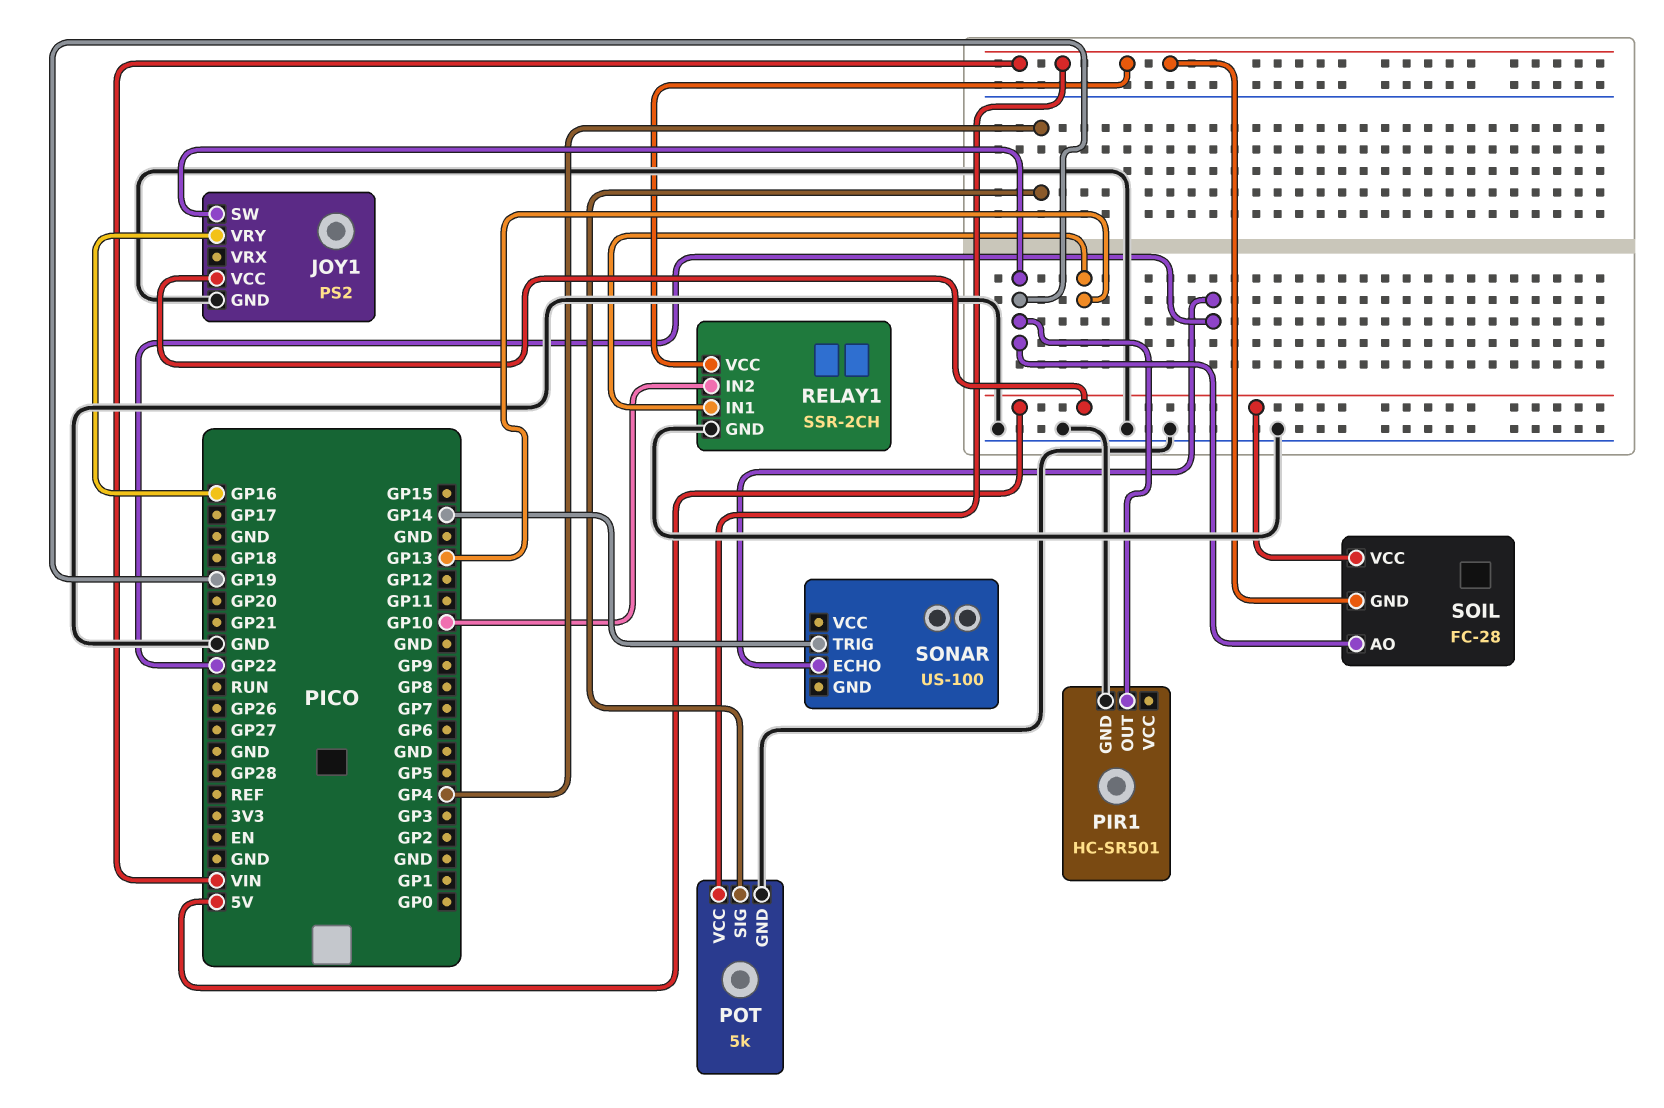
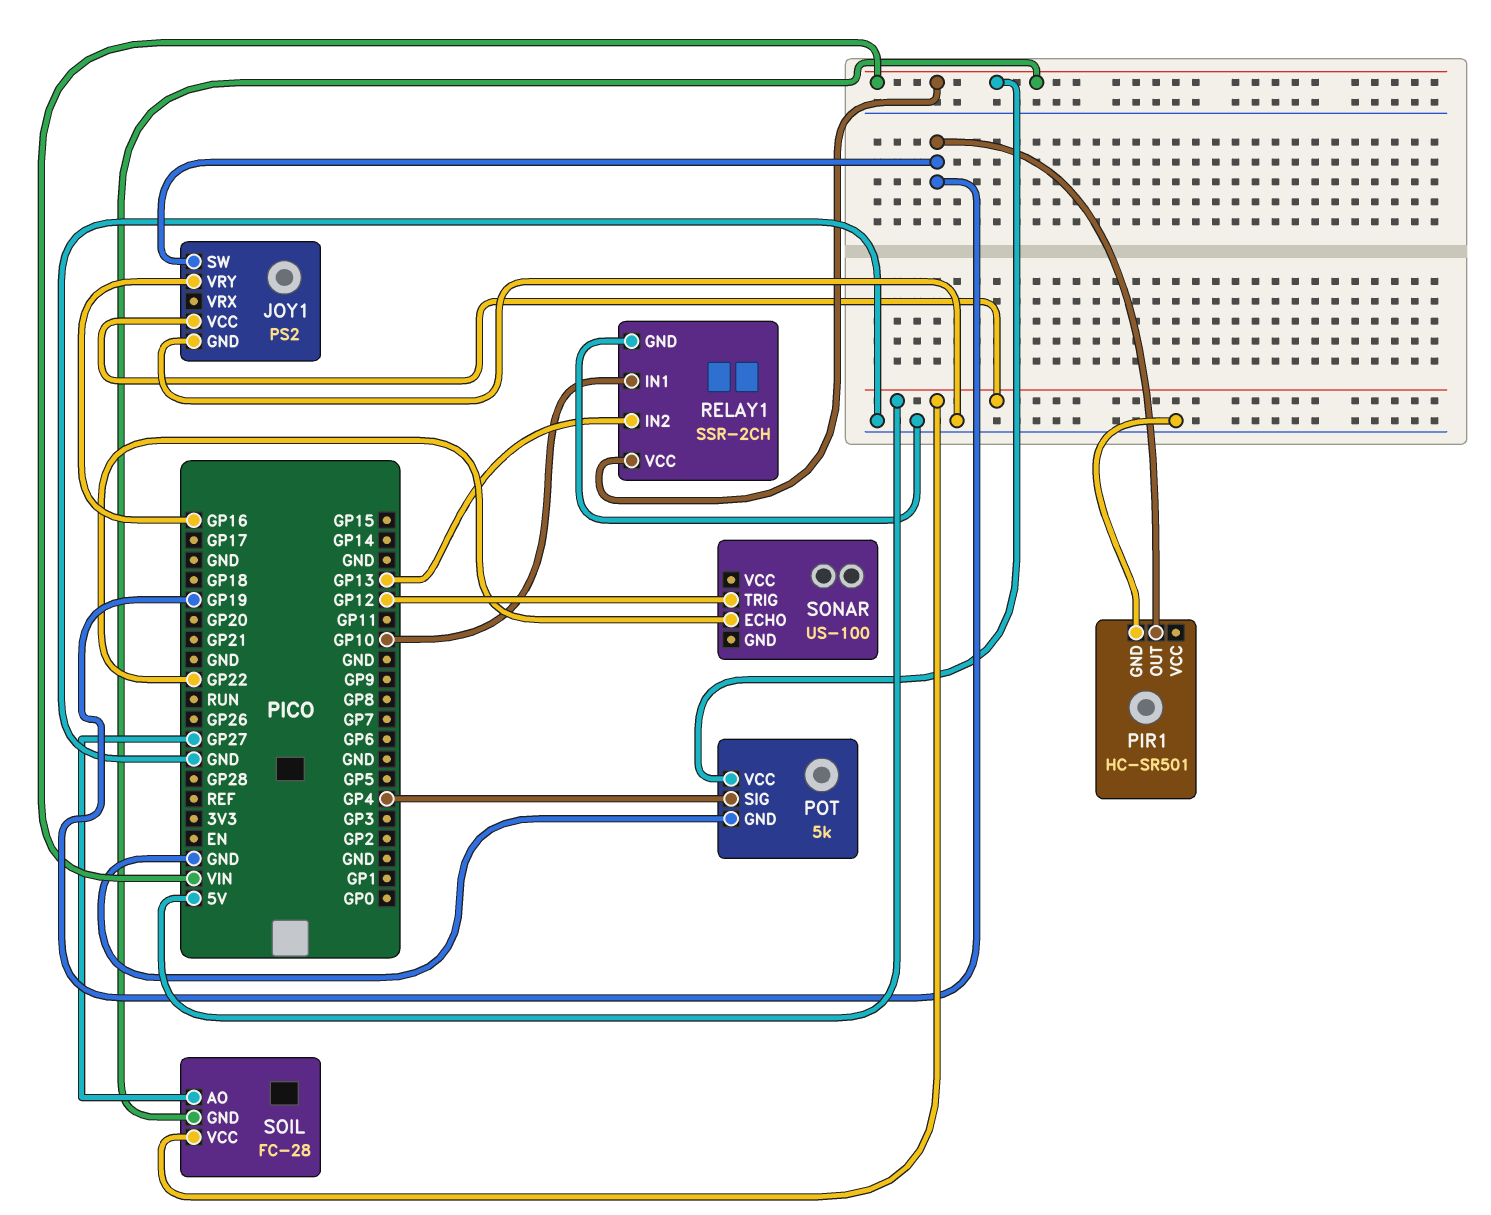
RELAY1 pin IN1: GP13 -> GP10
RELAY1 pin IN2: GP10 -> GP13
SOIL pin AO: GP19 -> GP27
SONAR pin TRIG: GP14 -> GP12

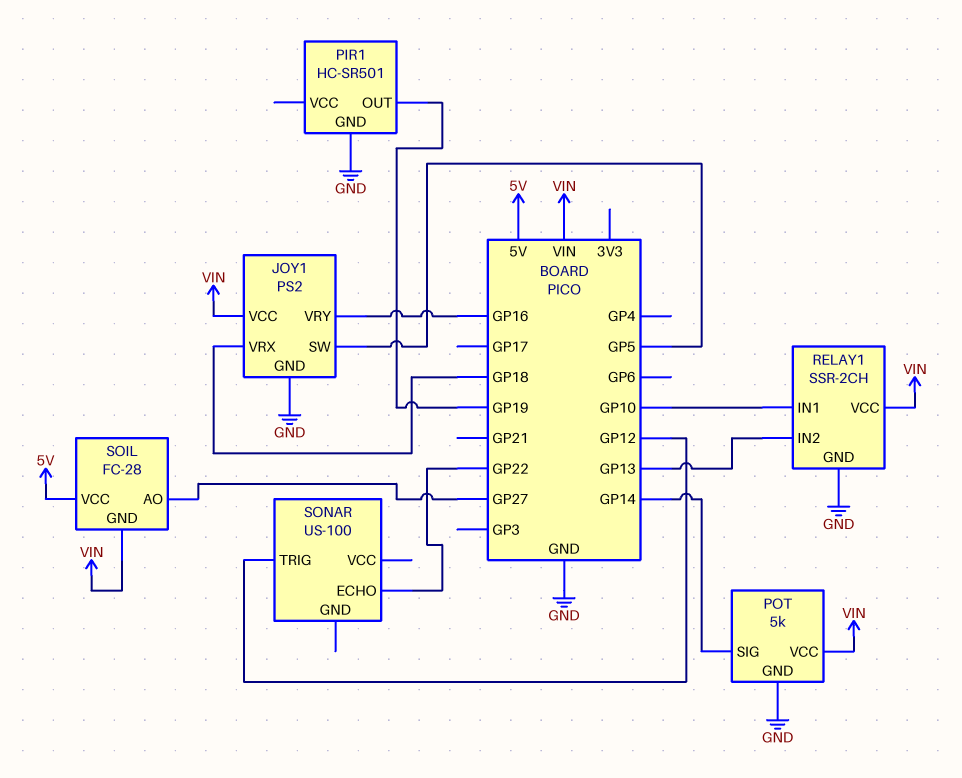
JOY1 pin SW: GP19 -> GP5
JOY1 pin VCC: 5V -> VIN
JOY1 pin VRX: none -> GP18
POT pin SIG: GP4 -> GP14

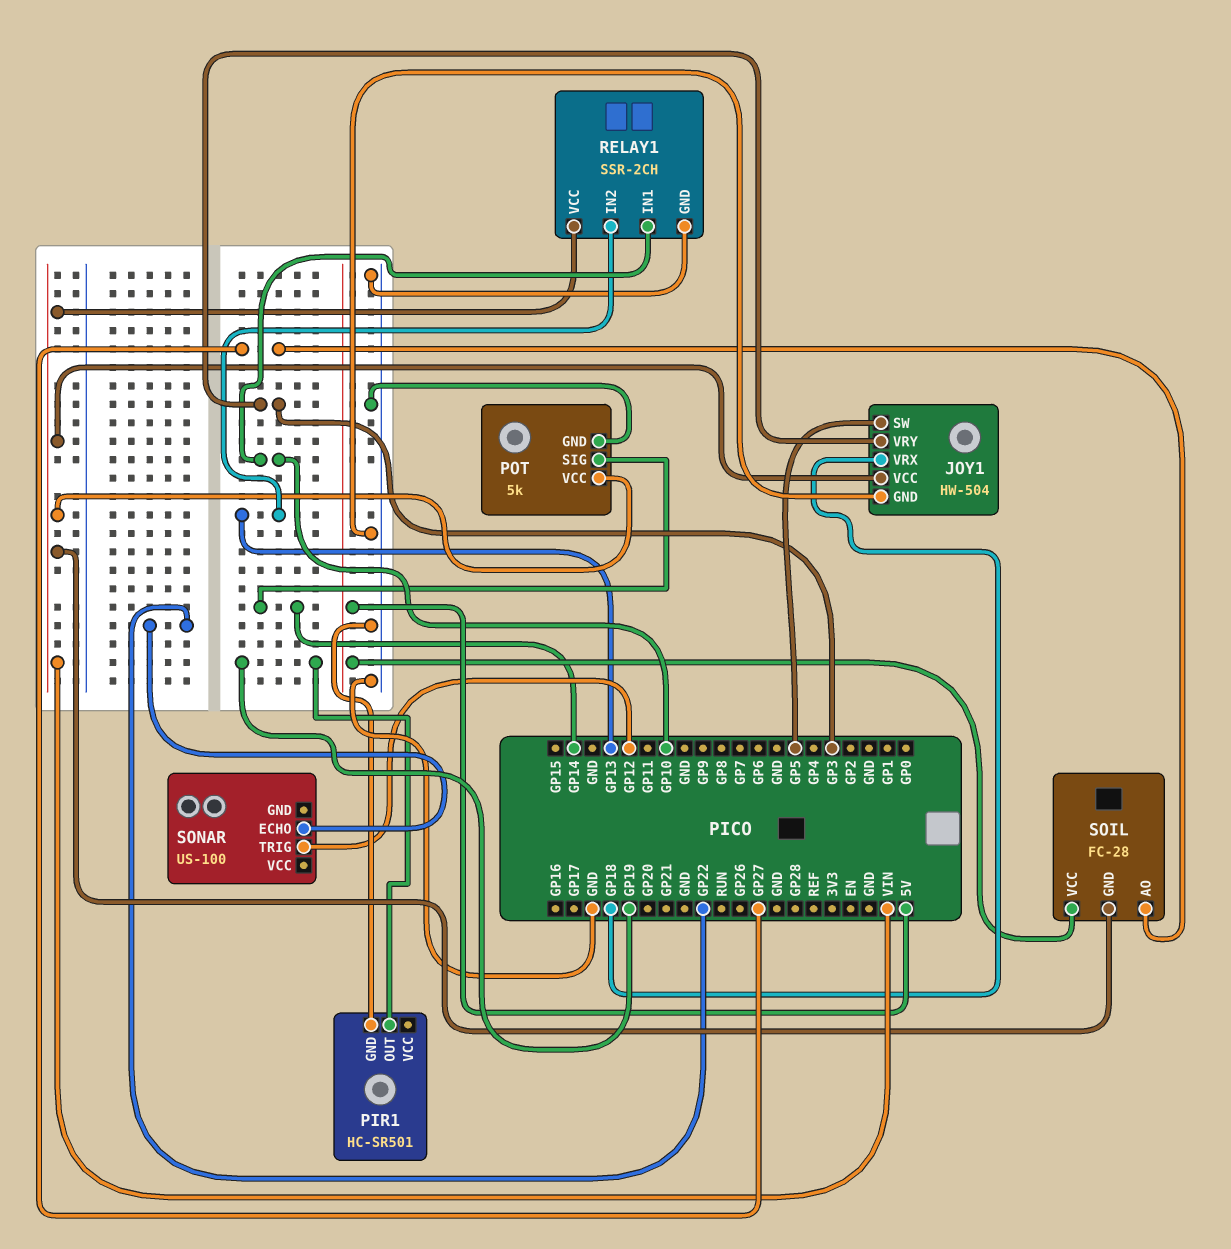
JOY1: PS2 -> HW-504
JOY1 pin VRY: GP16 -> GP3

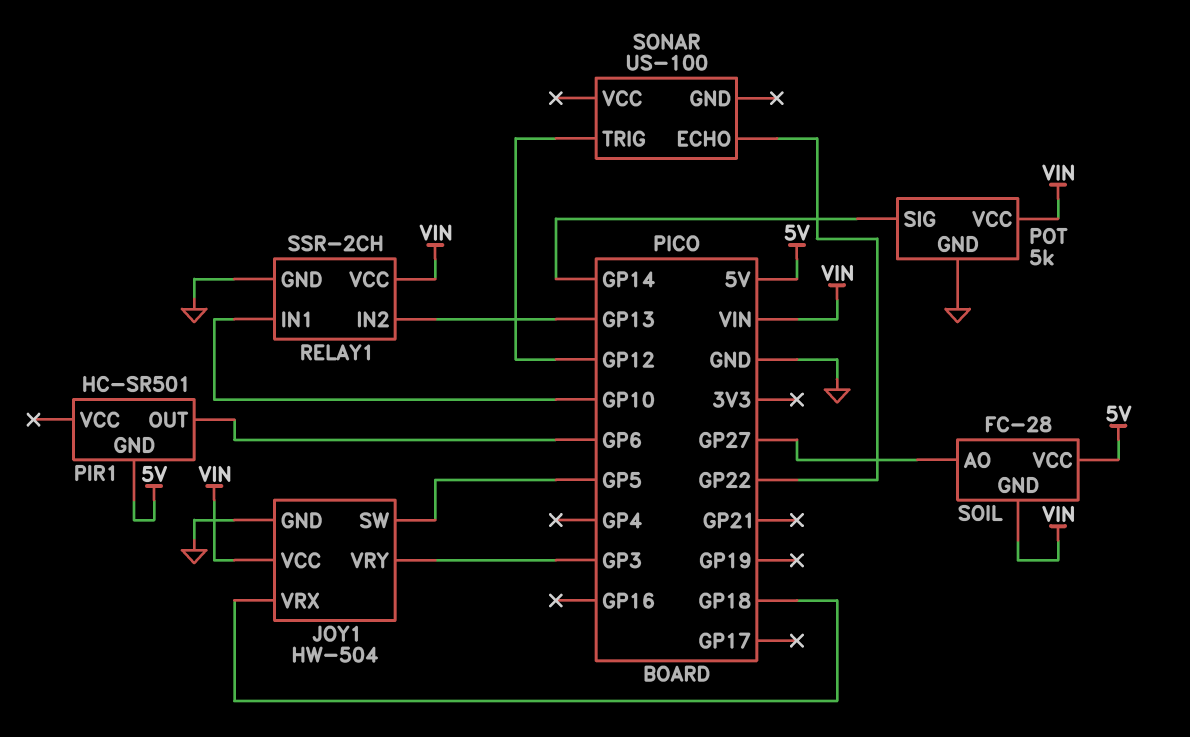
PIR1 pin GND: GND -> 5V
PIR1 pin OUT: GP19 -> GP6

